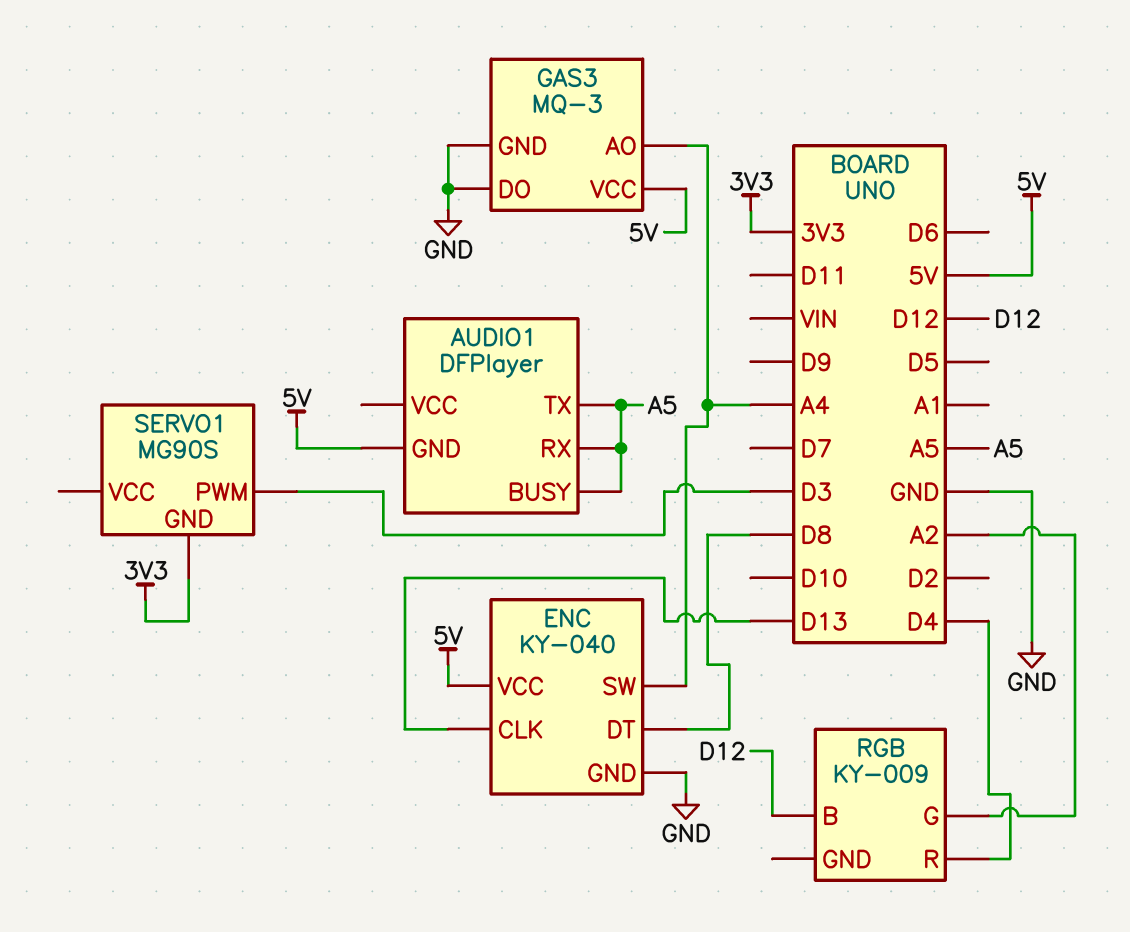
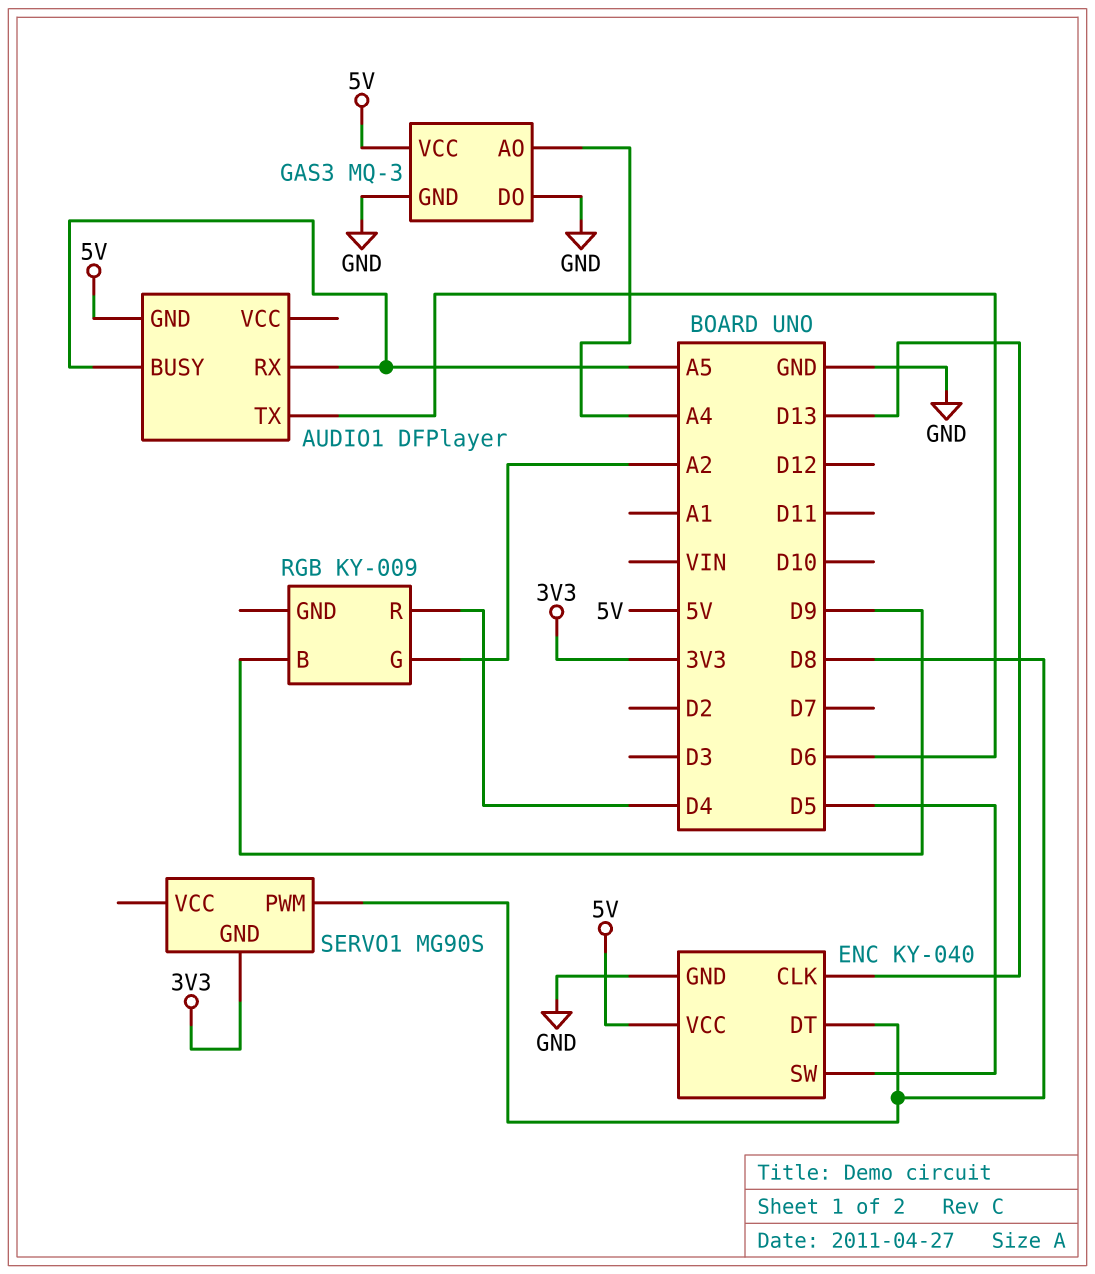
AUDIO1 pin TX: A5 -> D6
ENC pin SW: A4 -> D5
RGB pin B: D12 -> D9
SERVO1 pin PWM: D3 -> D8

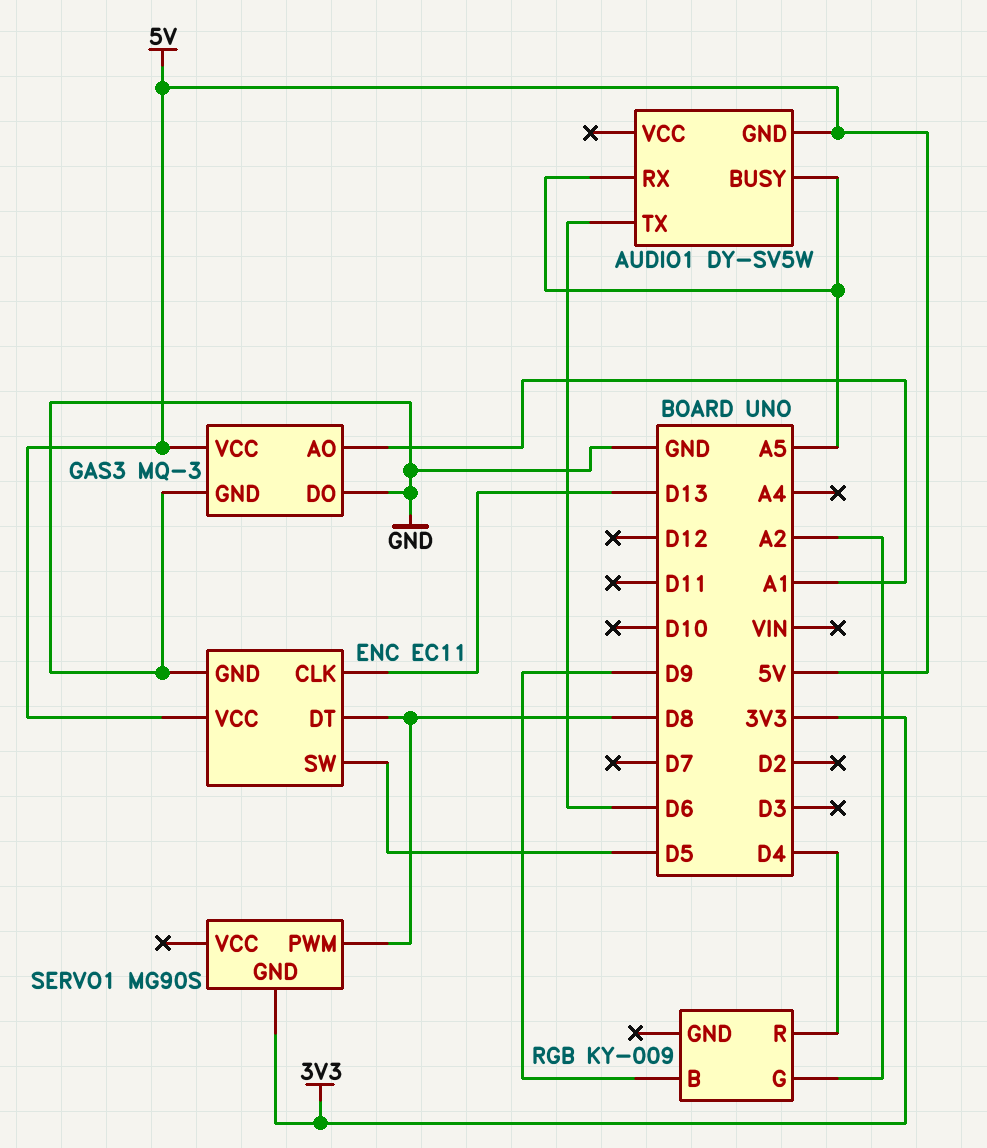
AUDIO1: DFPlayer -> DY-SV5W
ENC: KY-040 -> EC11
GAS3 pin AO: A4 -> A1

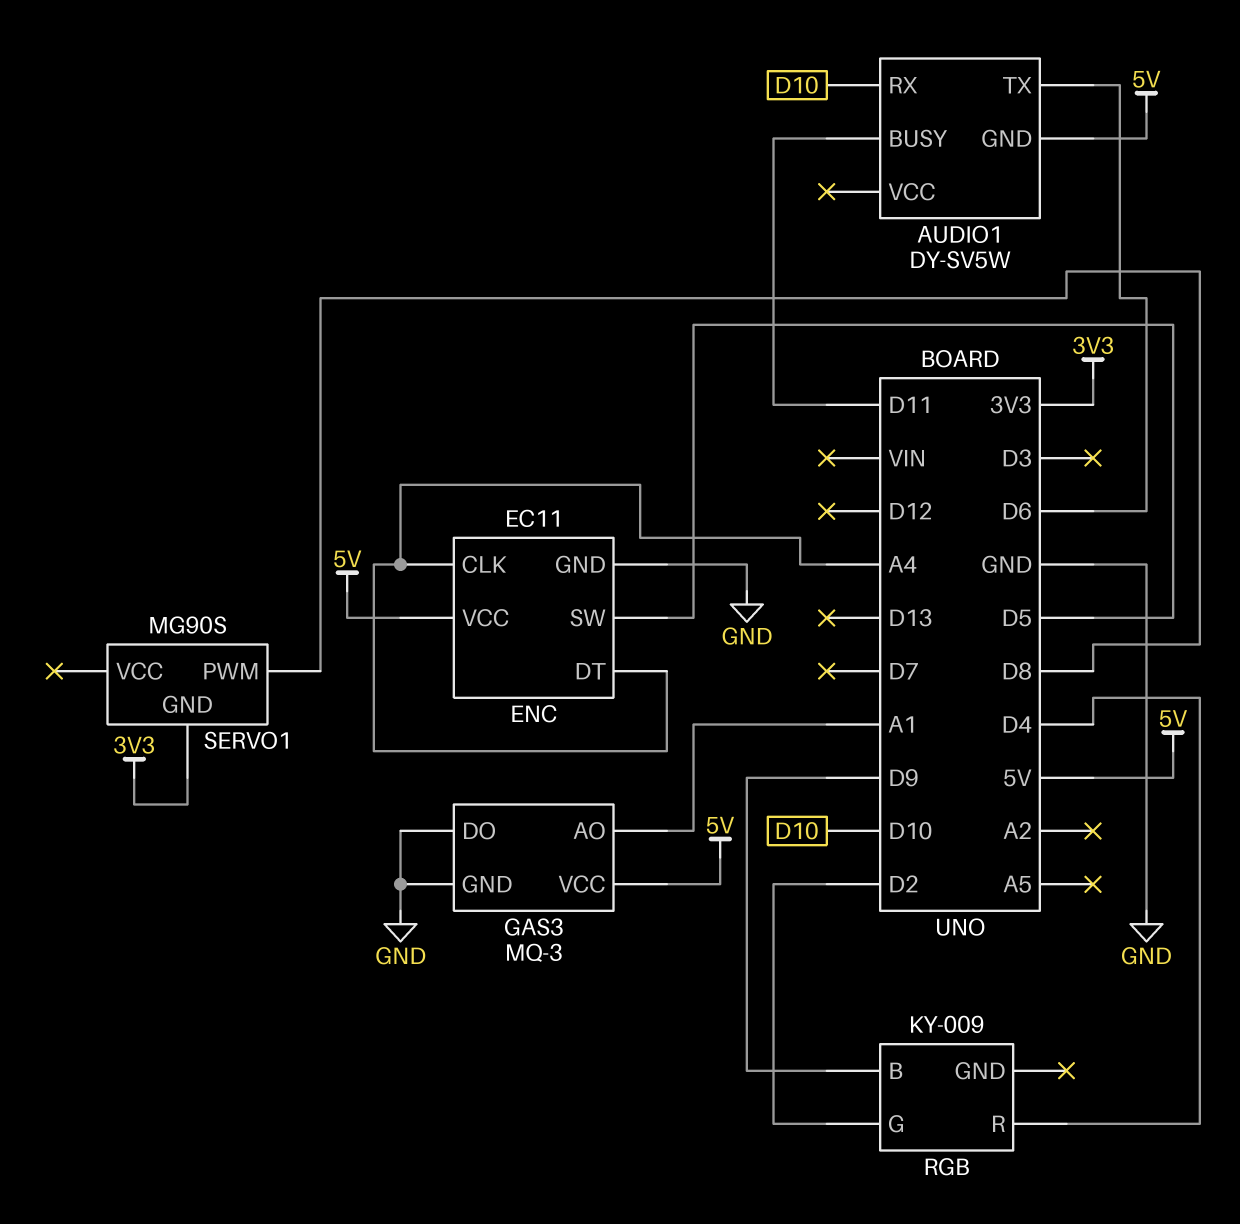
AUDIO1 pin BUSY: A5 -> D11
AUDIO1 pin RX: A5 -> D10
ENC pin CLK: D13 -> A4
ENC pin DT: D8 -> A4
RGB pin G: A2 -> D2

